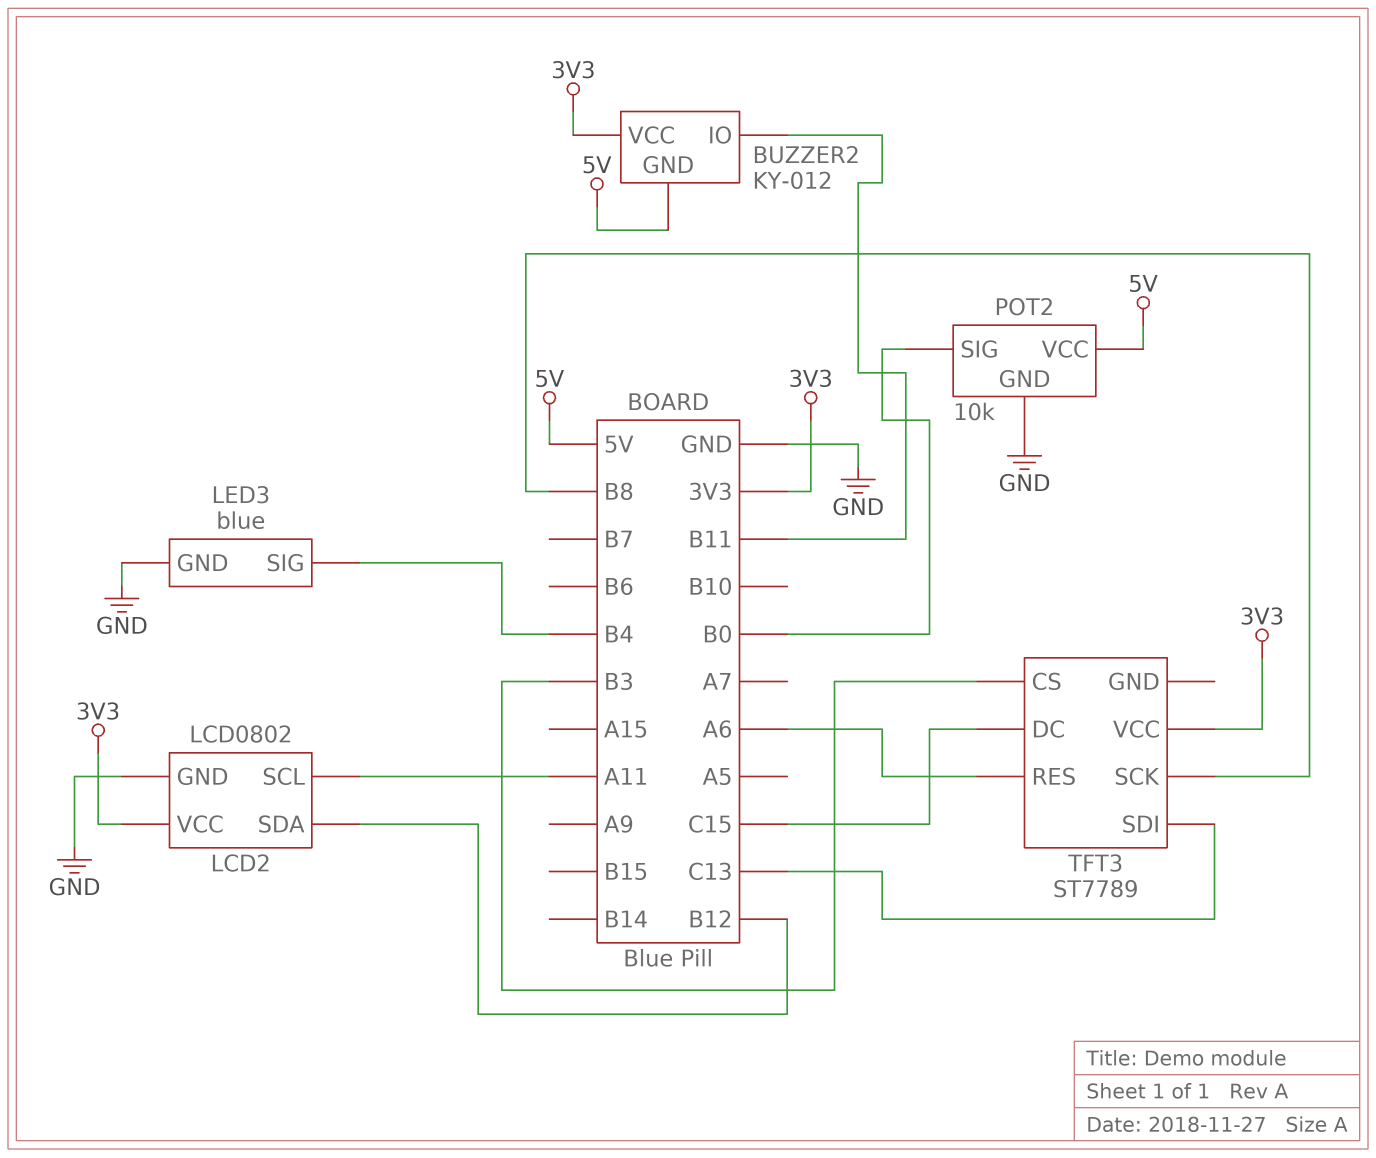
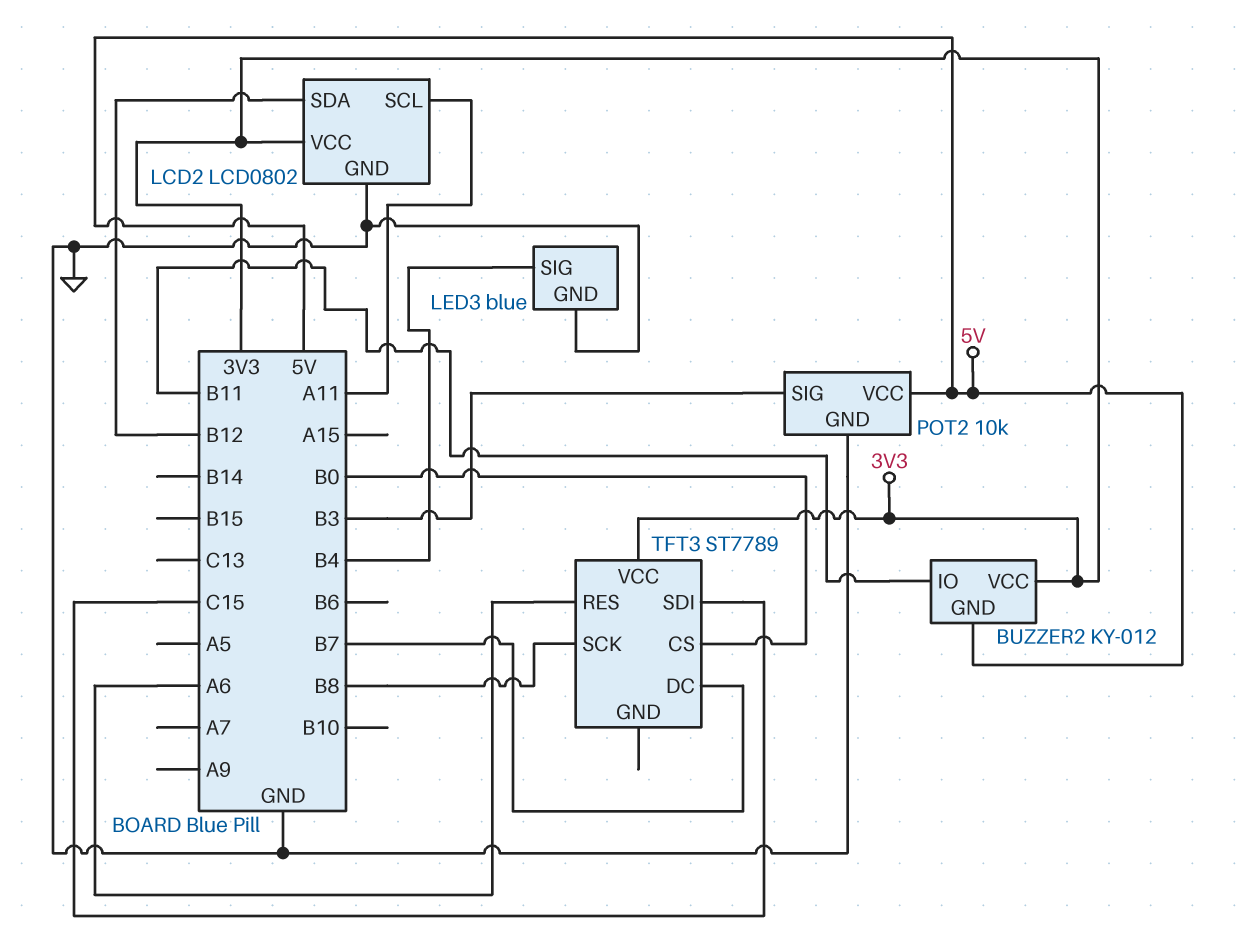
POT2 pin SIG: B0 -> B3
TFT3 pin CS: B3 -> B0
TFT3 pin DC: C15 -> B7
TFT3 pin SDI: C13 -> C15

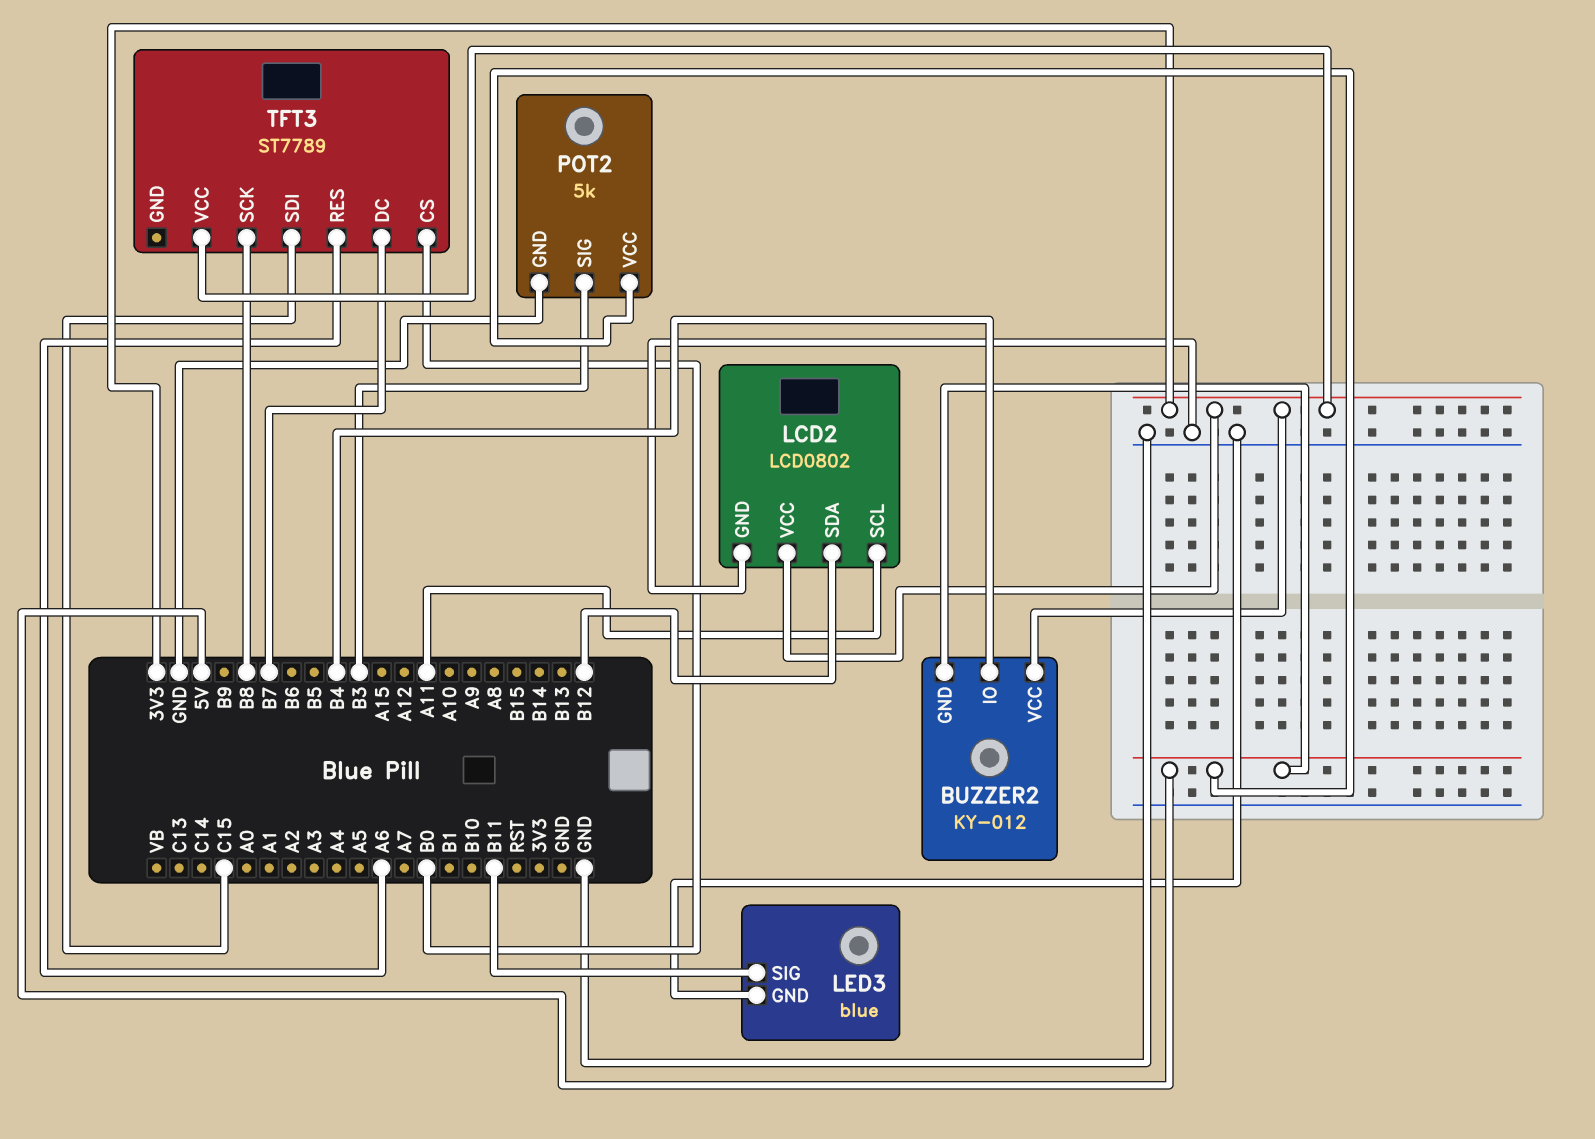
BUZZER2 pin IO: B11 -> B4
LED3 pin SIG: B4 -> B11
POT2: 10k -> 5k

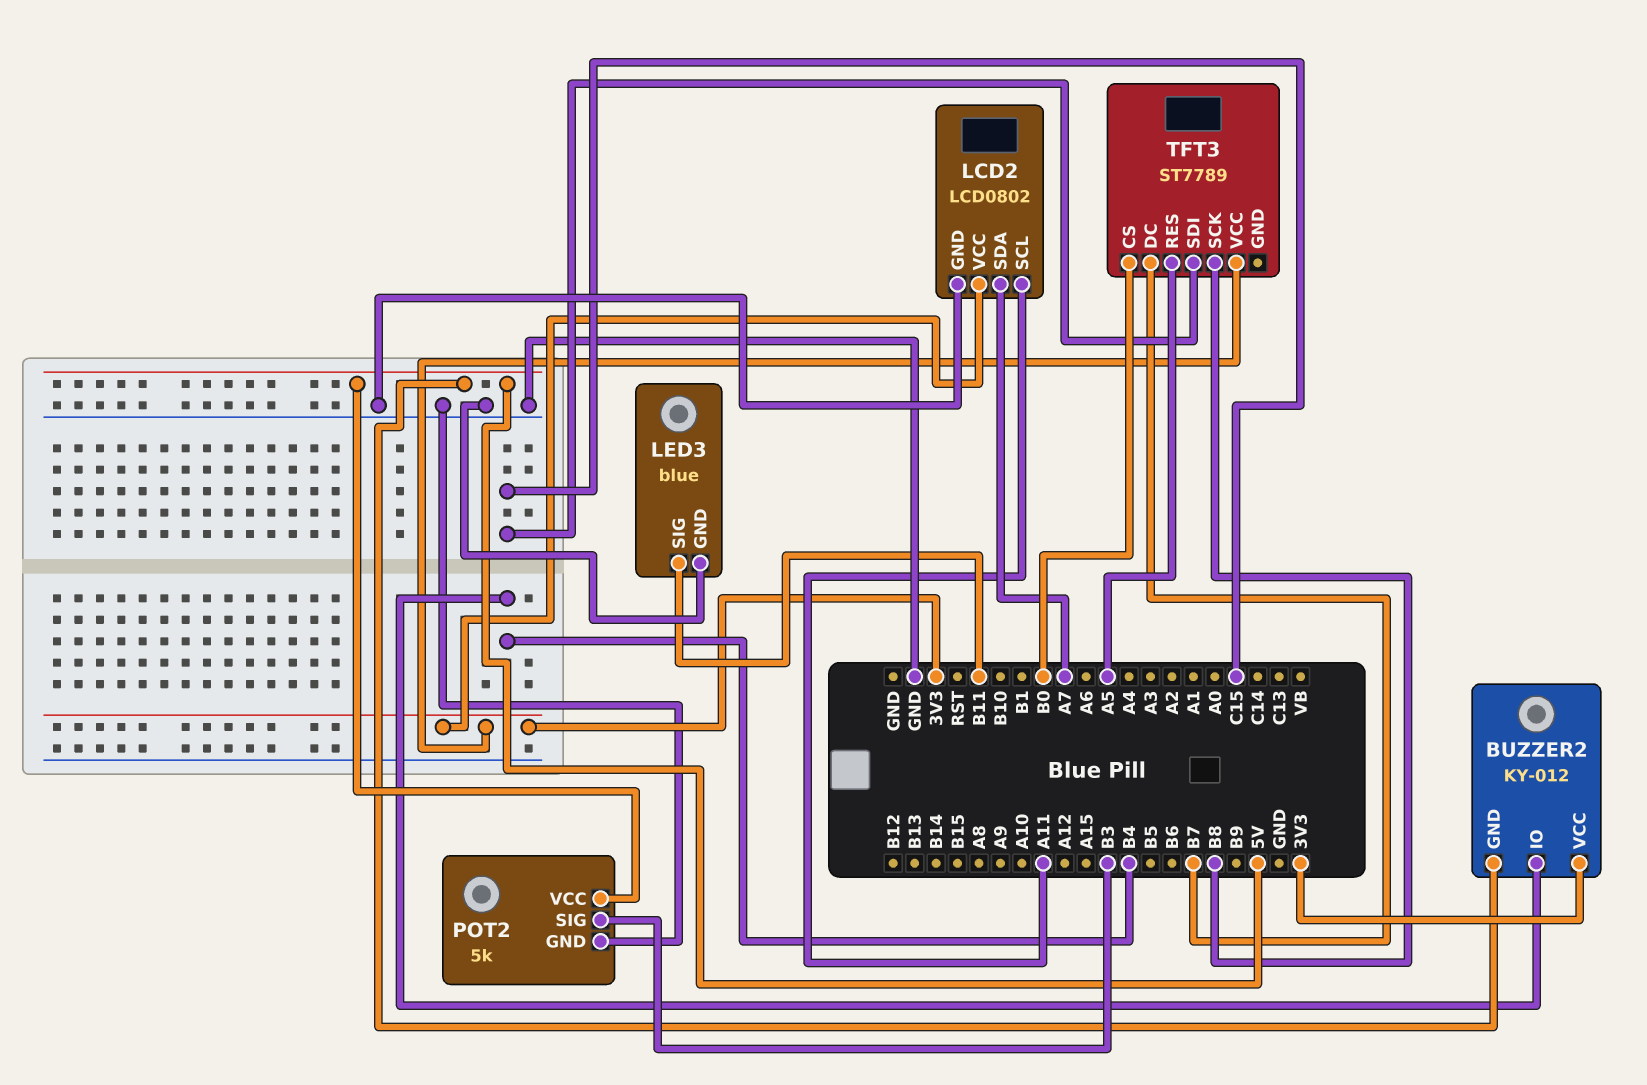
LCD2 pin SDA: B12 -> A7
TFT3 pin RES: A6 -> A5

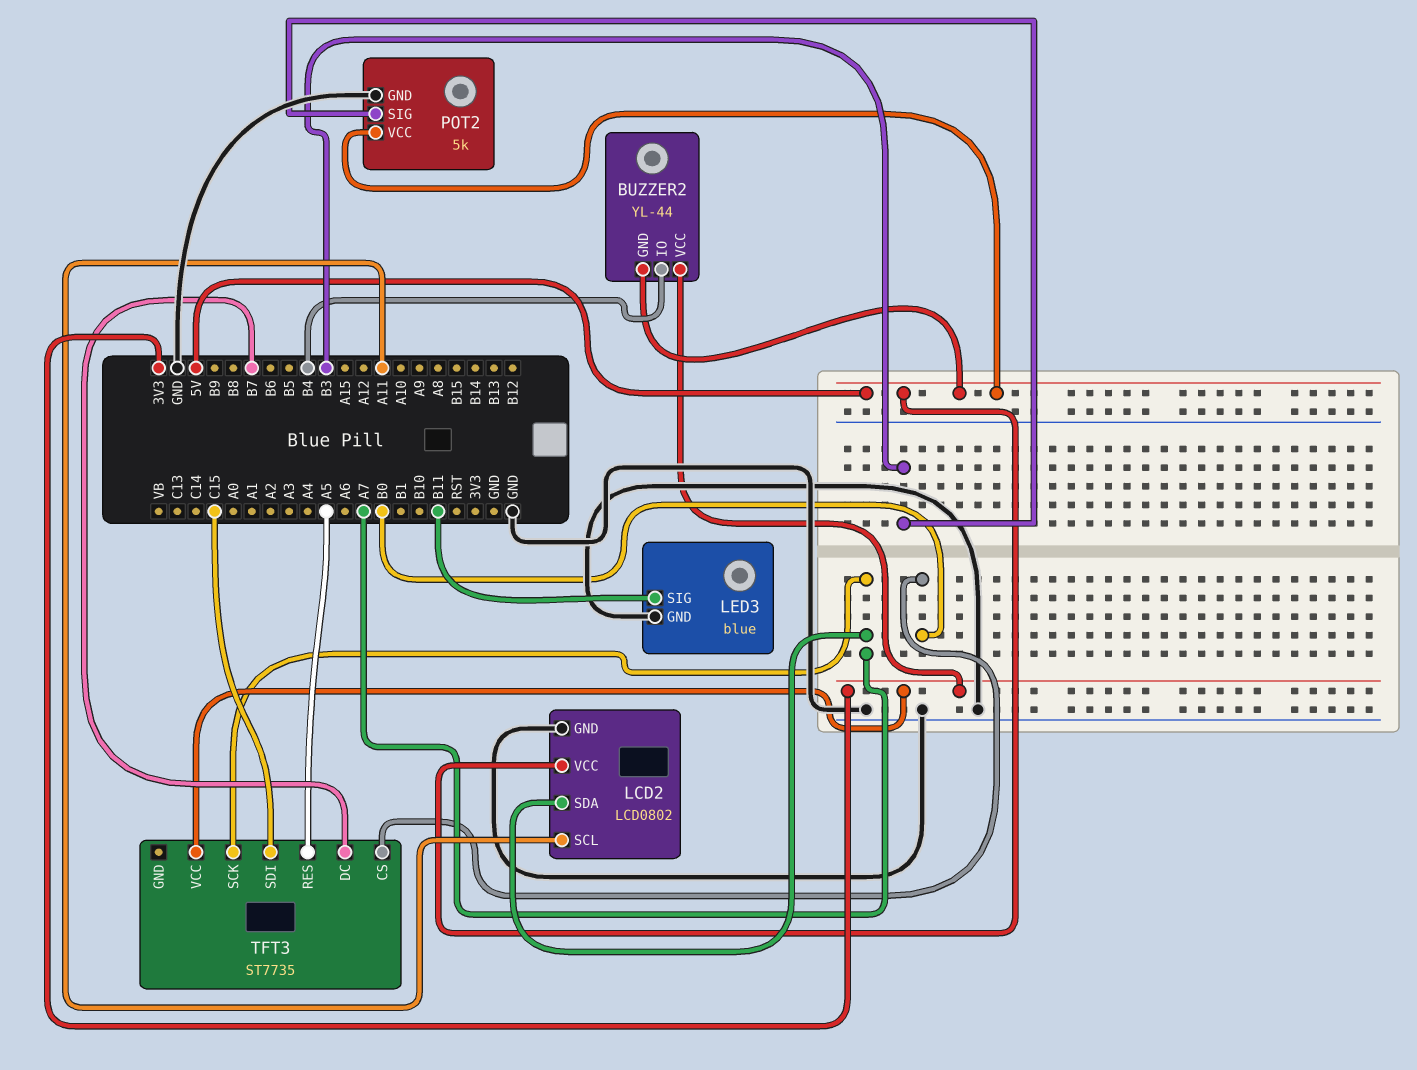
BUZZER2: KY-012 -> YL-44
LCD2 pin VCC: 3V3 -> 5V
TFT3: ST7789 -> ST7735
TFT3 pin SCK: B8 -> A7

